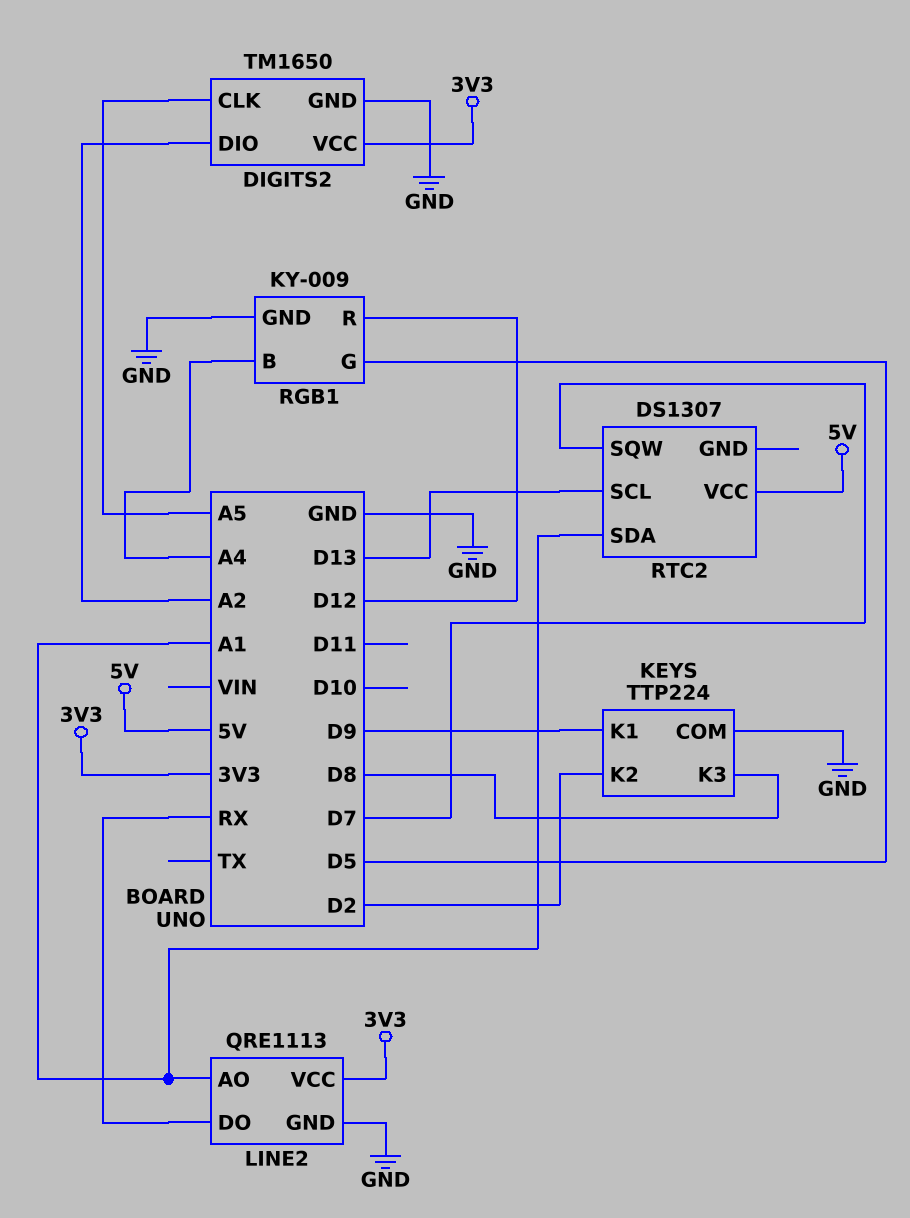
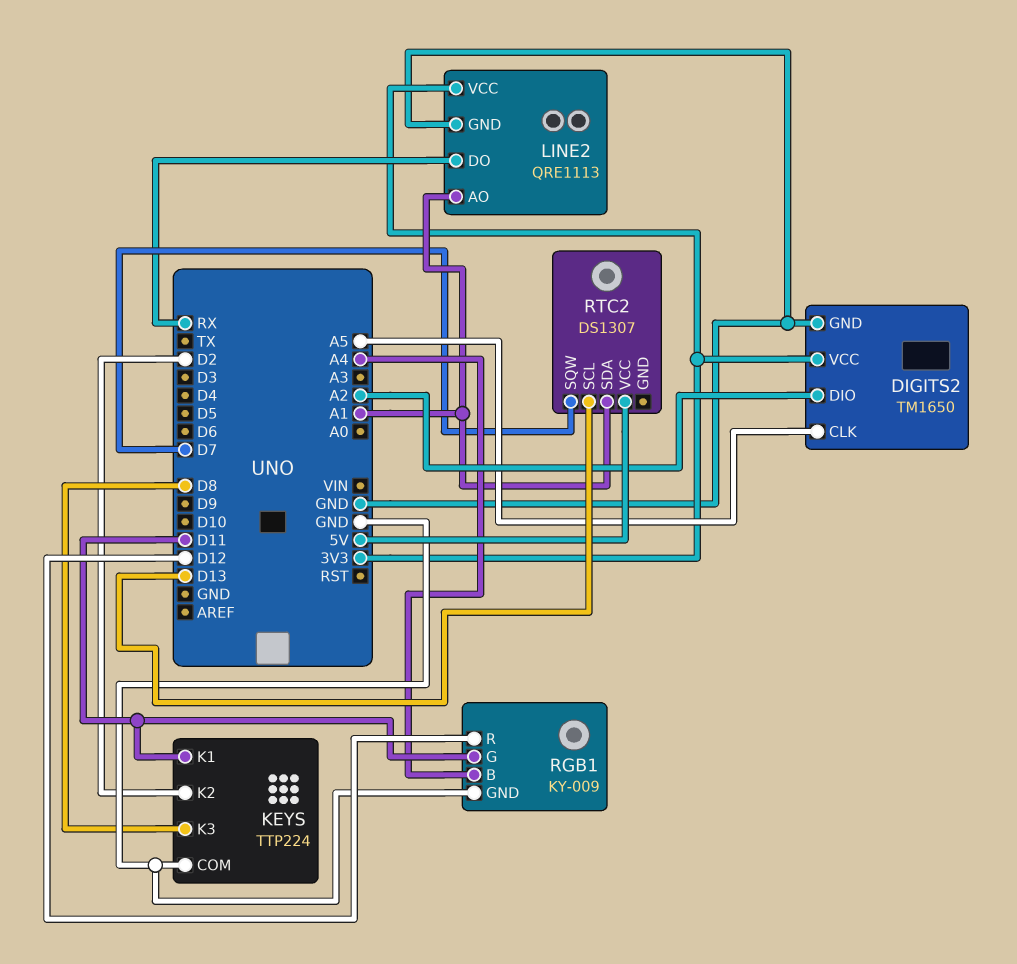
KEYS pin K1: D9 -> D11
RGB1 pin G: D5 -> D11

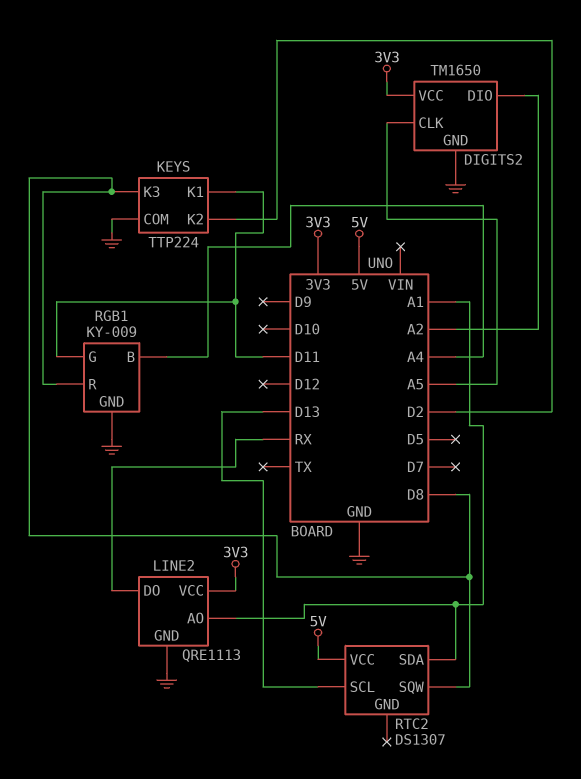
RGB1 pin R: D12 -> D8
RTC2 pin SQW: D7 -> D8

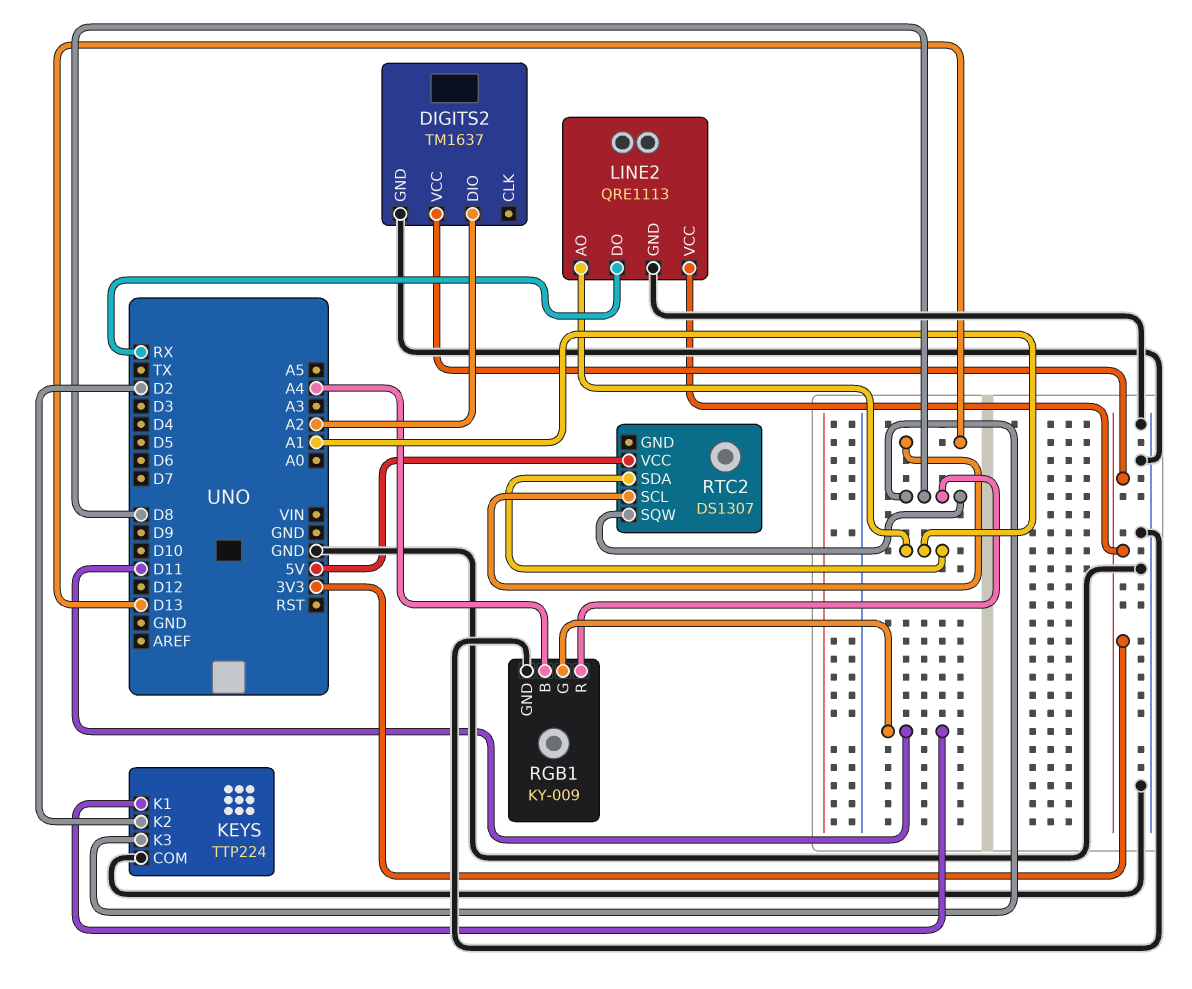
DIGITS2: TM1650 -> TM1637
DIGITS2 pin CLK: A5 -> none

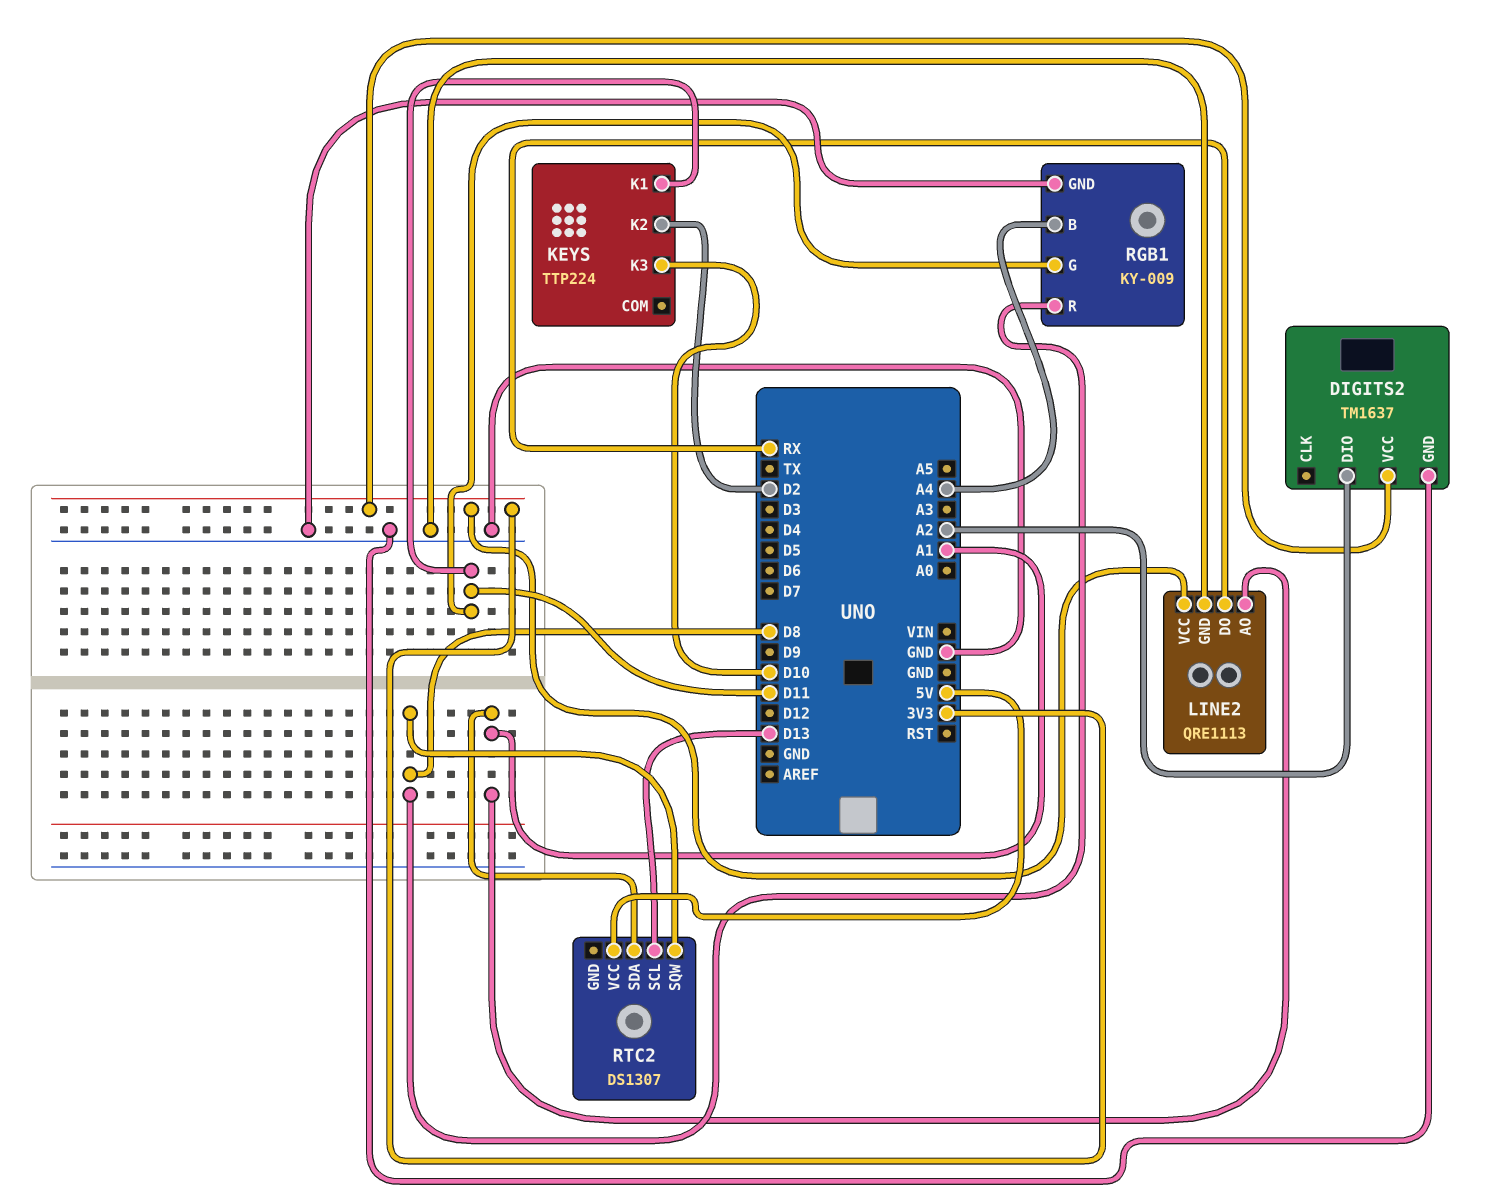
KEYS pin COM: GND -> none
KEYS pin K3: D8 -> D10

